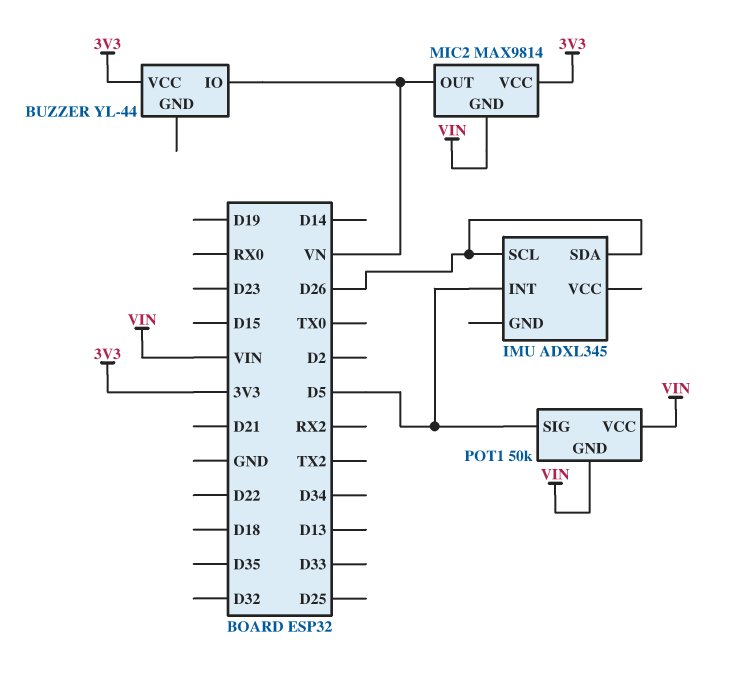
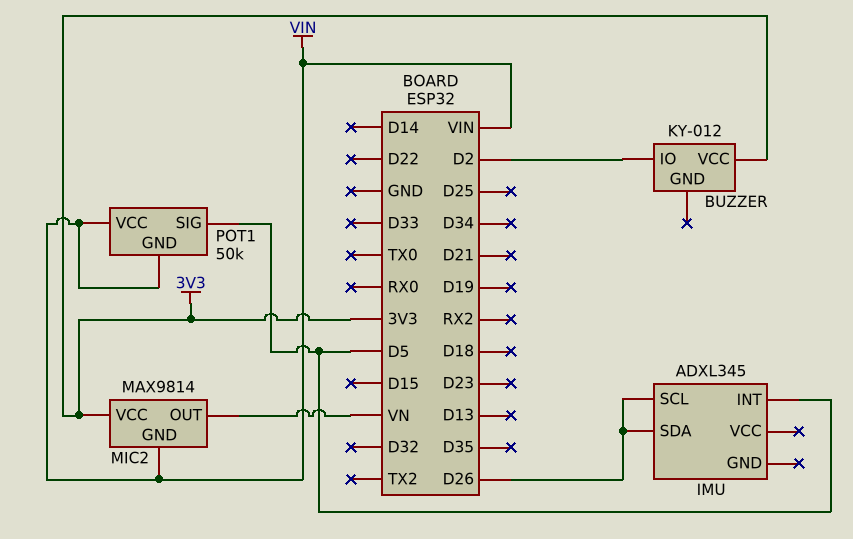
BUZZER: YL-44 -> KY-012
BUZZER pin IO: VN -> D2

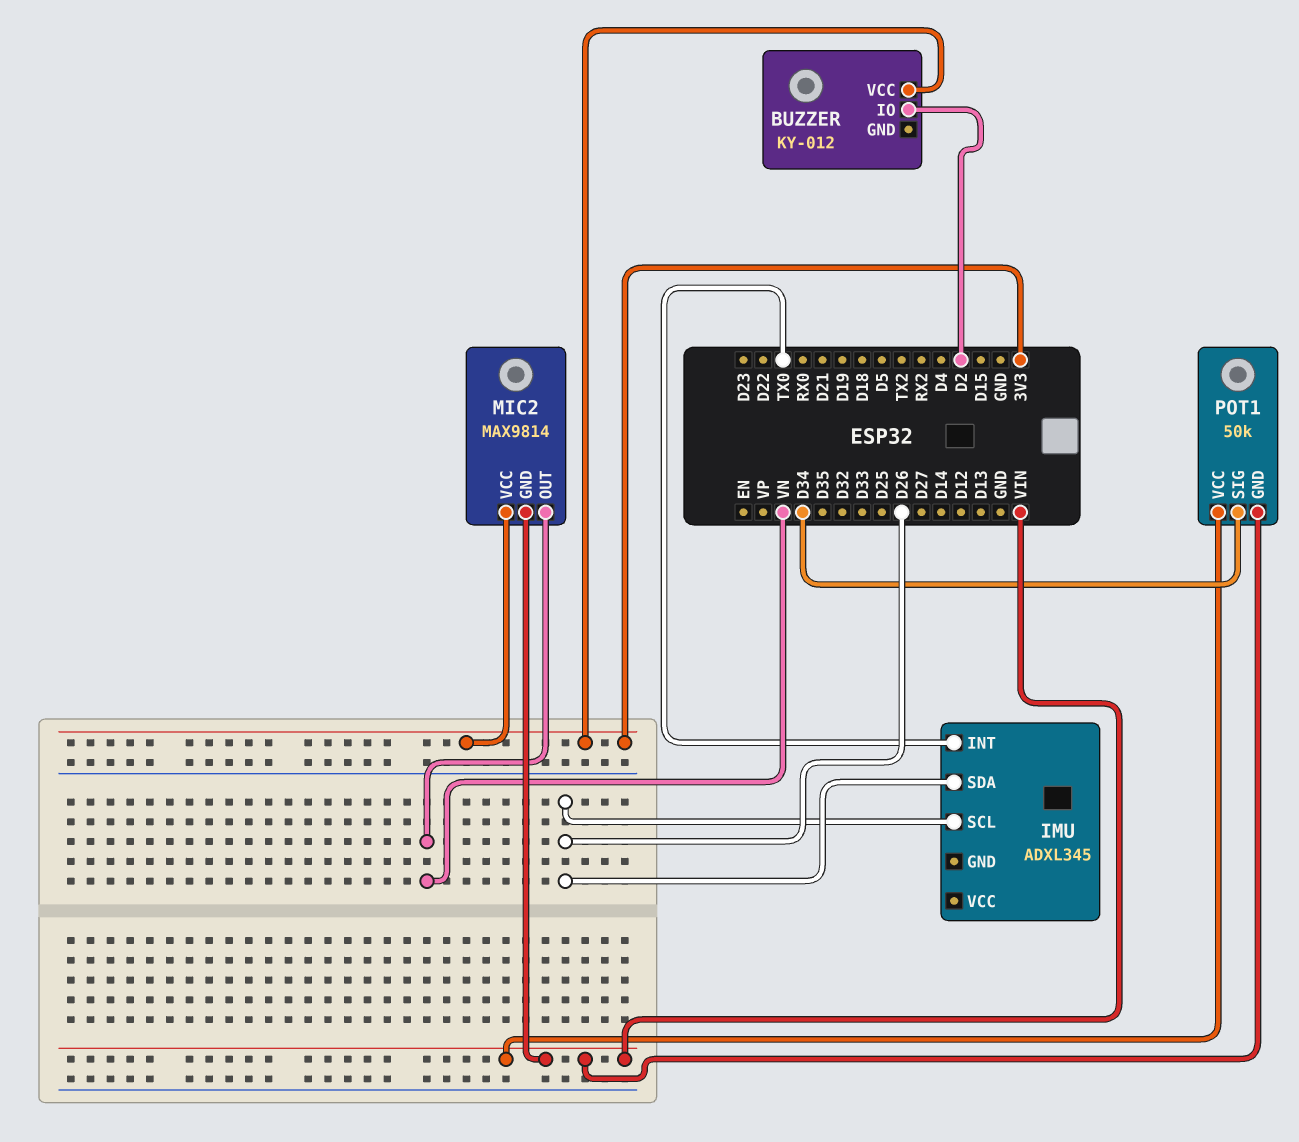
IMU pin INT: D5 -> TX0
POT1 pin SIG: D5 -> D34

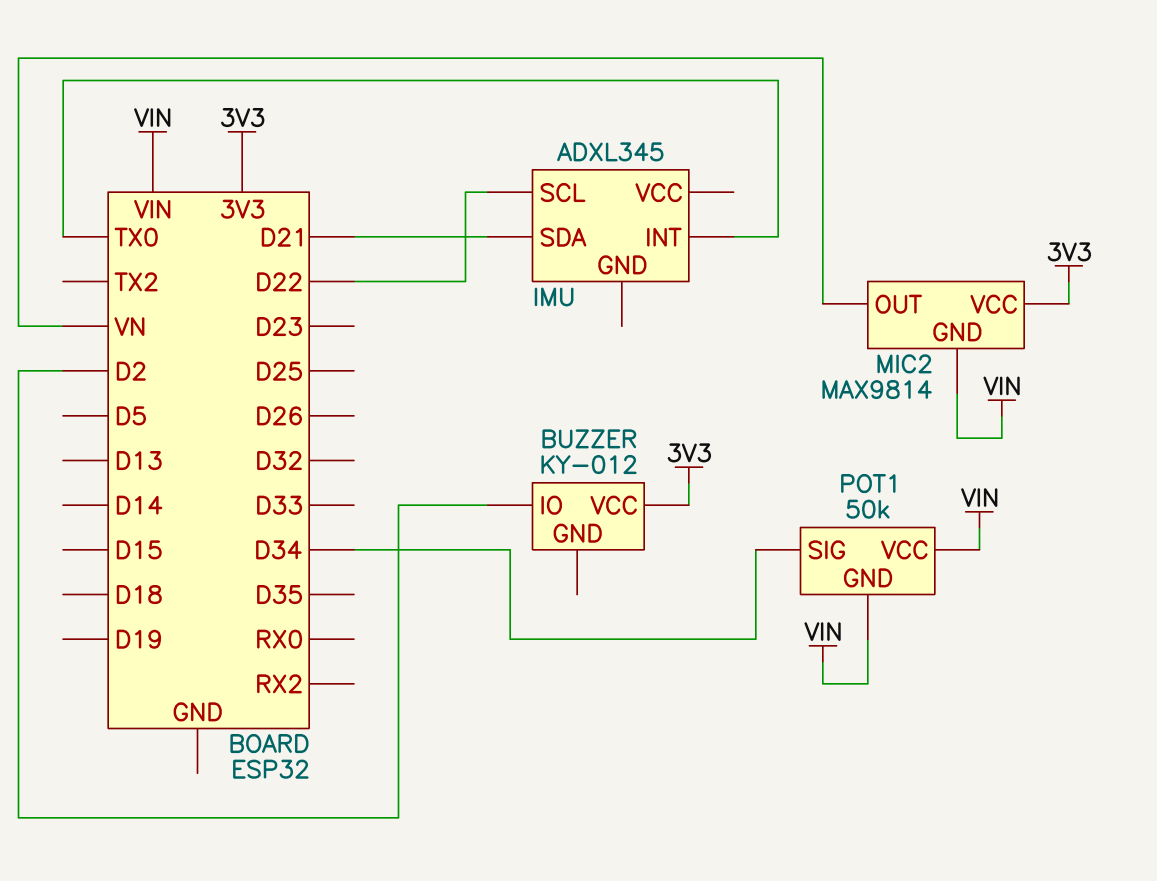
IMU pin SCL: D26 -> D22
IMU pin SDA: D26 -> D21

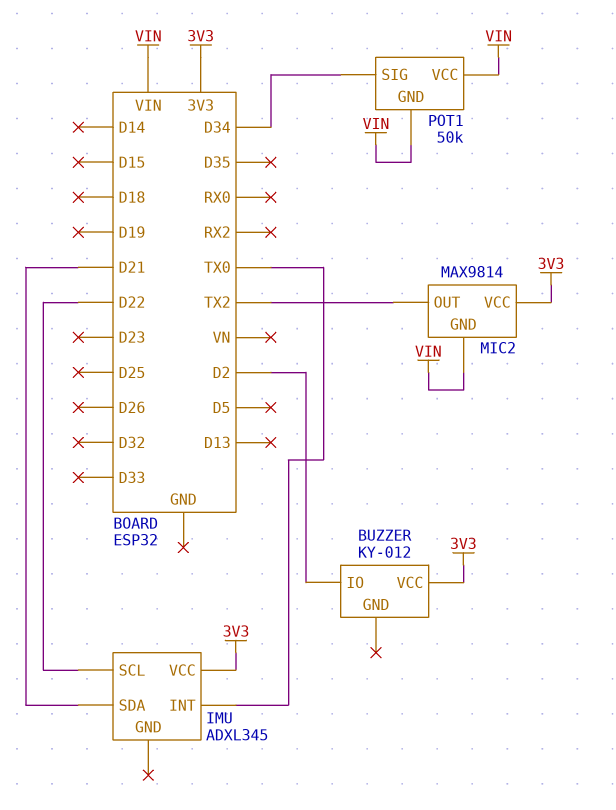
IMU pin VCC: none -> 3V3
MIC2 pin OUT: VN -> TX2

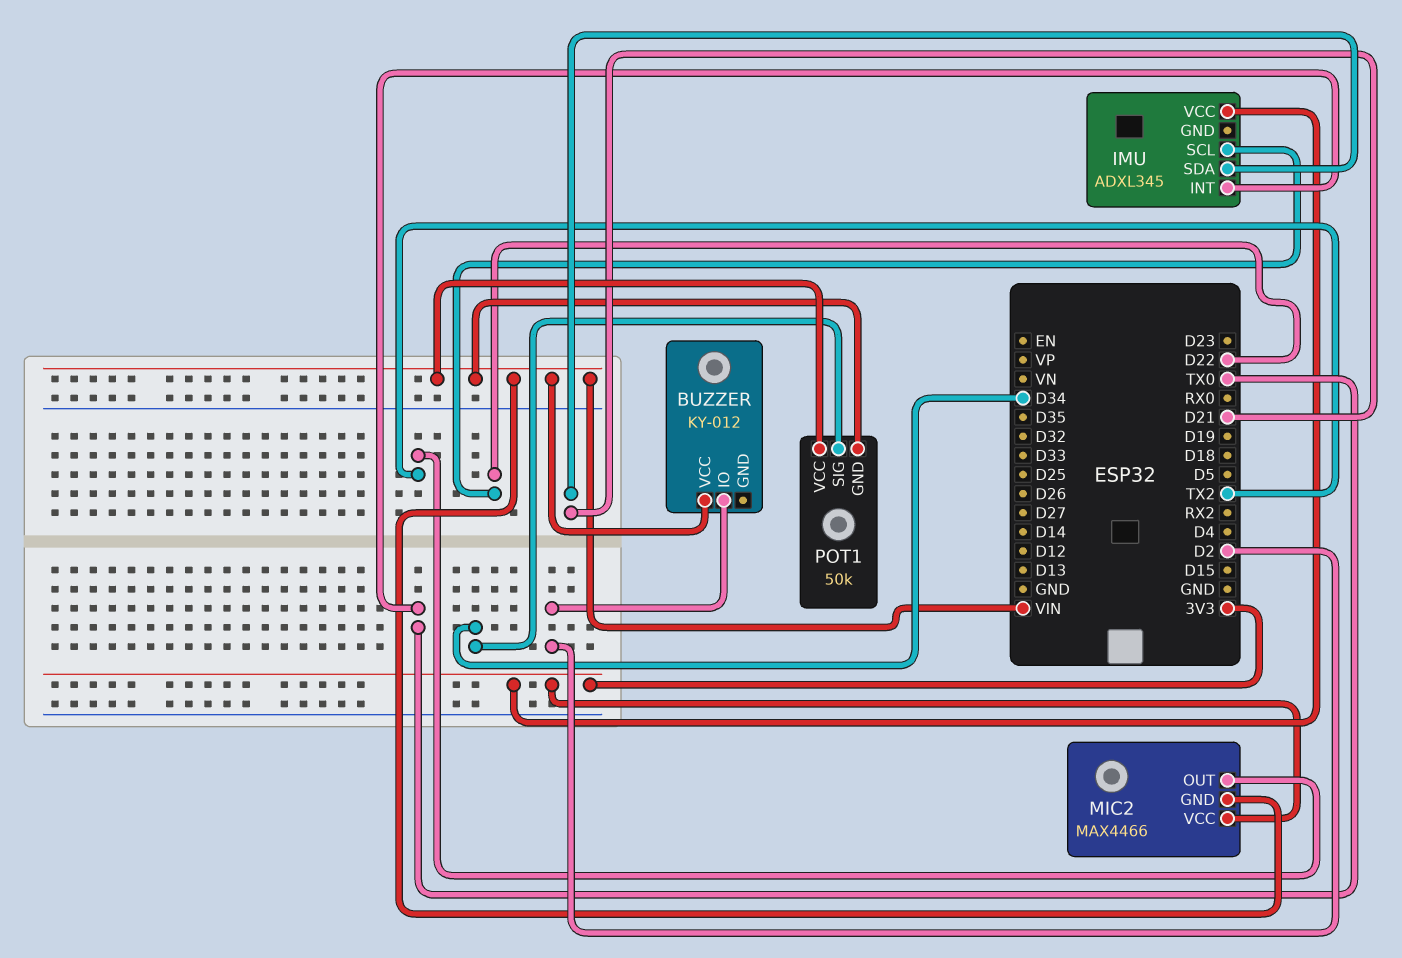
BUZZER pin VCC: 3V3 -> VIN
MIC2: MAX9814 -> MAX4466

